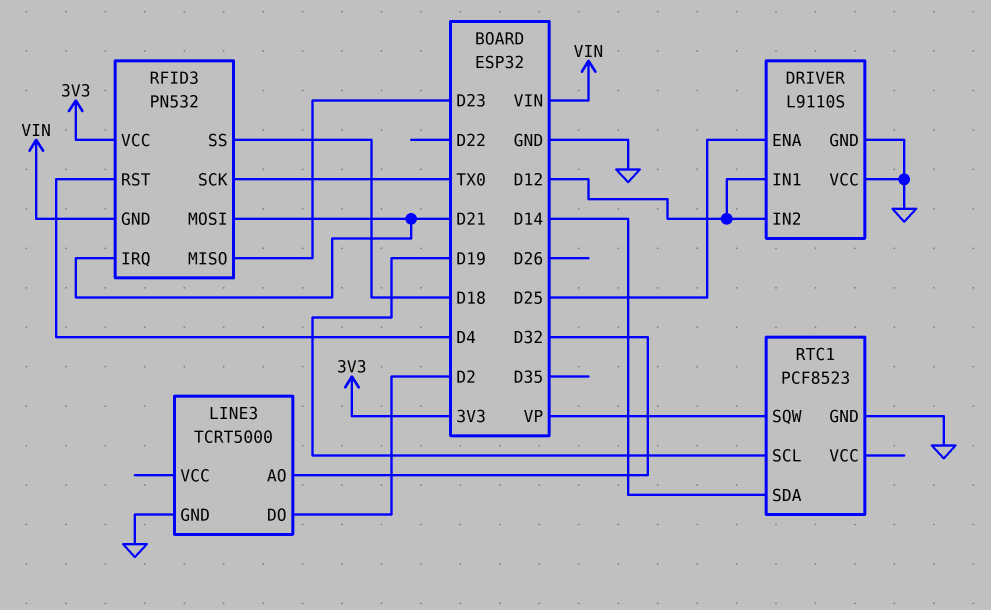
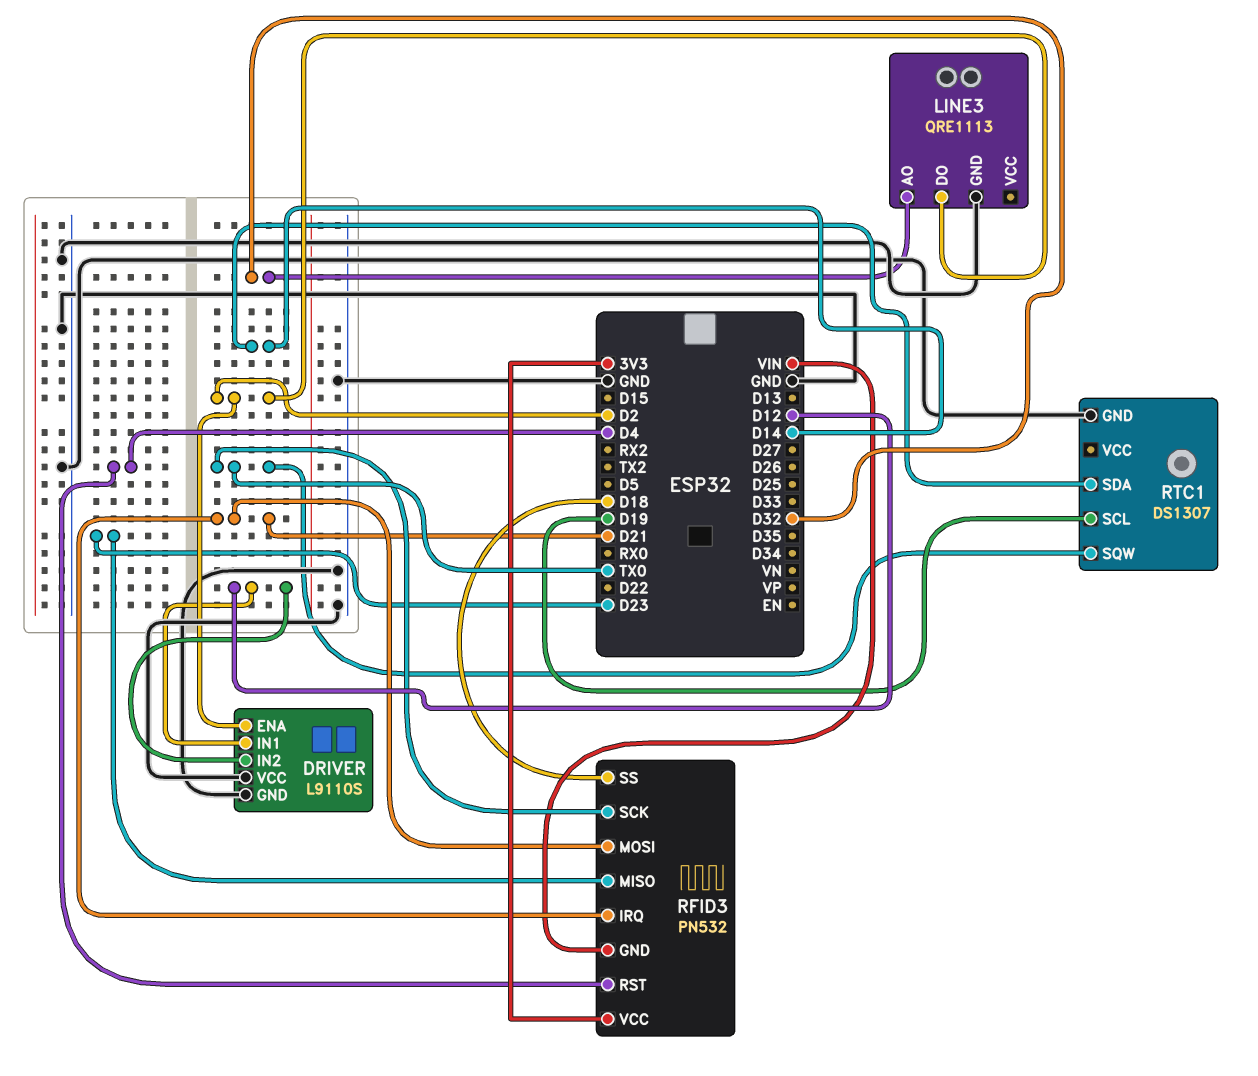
DRIVER pin ENA: D25 -> D2
LINE3: TCRT5000 -> QRE1113
RTC1: PCF8523 -> DS1307
RTC1 pin SQW: VP -> TX0

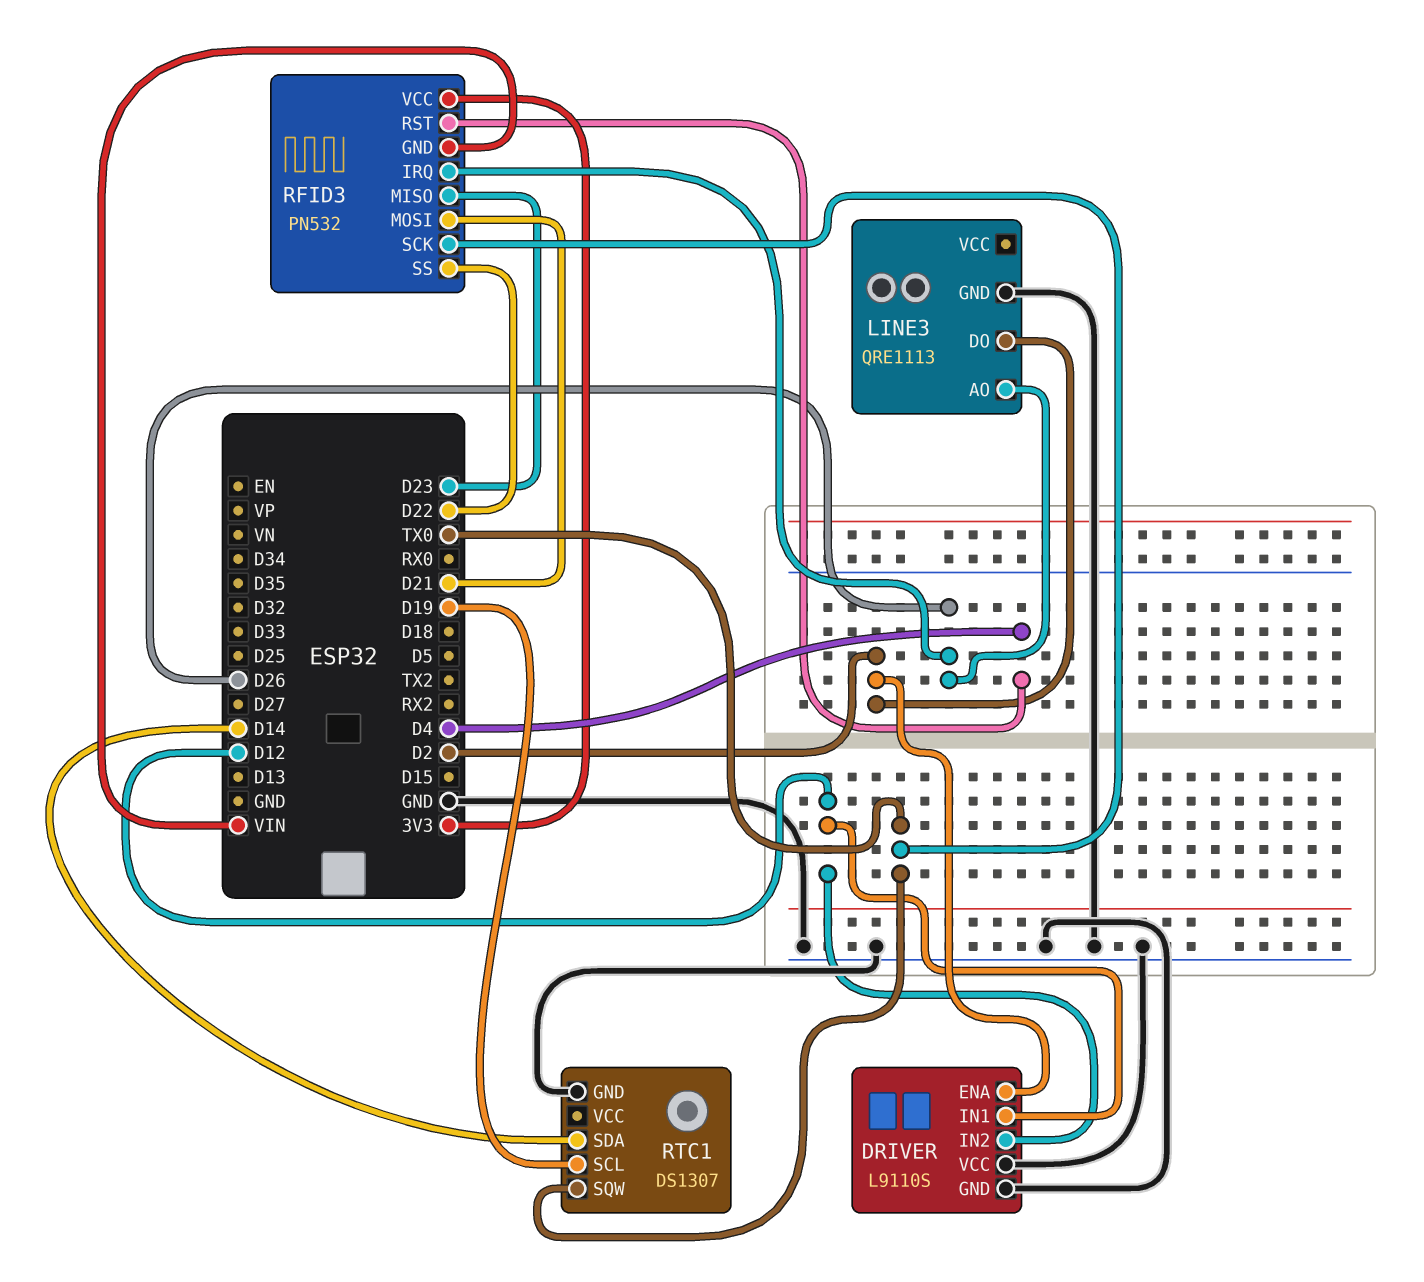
LINE3 pin AO: D32 -> D26
RFID3 pin IRQ: D21 -> D26
RFID3 pin SS: D18 -> D22

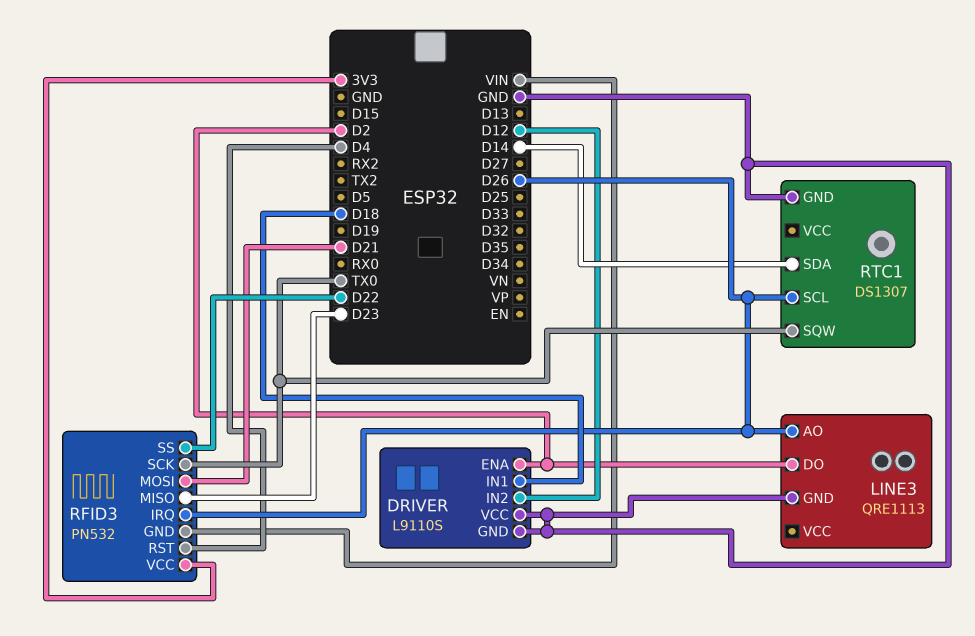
DRIVER pin IN1: D12 -> D18
RTC1 pin SCL: D19 -> D26

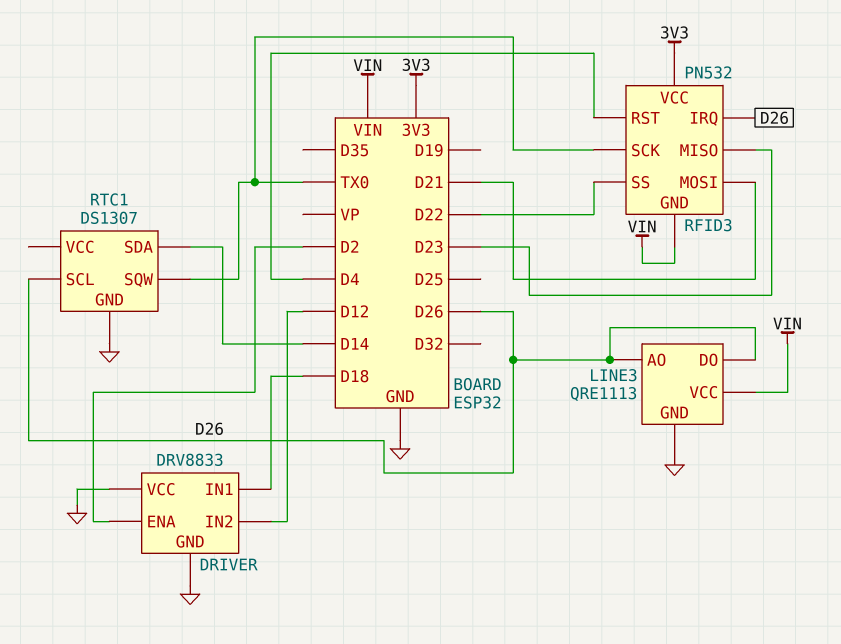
DRIVER: L9110S -> DRV8833
LINE3 pin DO: D2 -> D26
LINE3 pin VCC: none -> VIN

